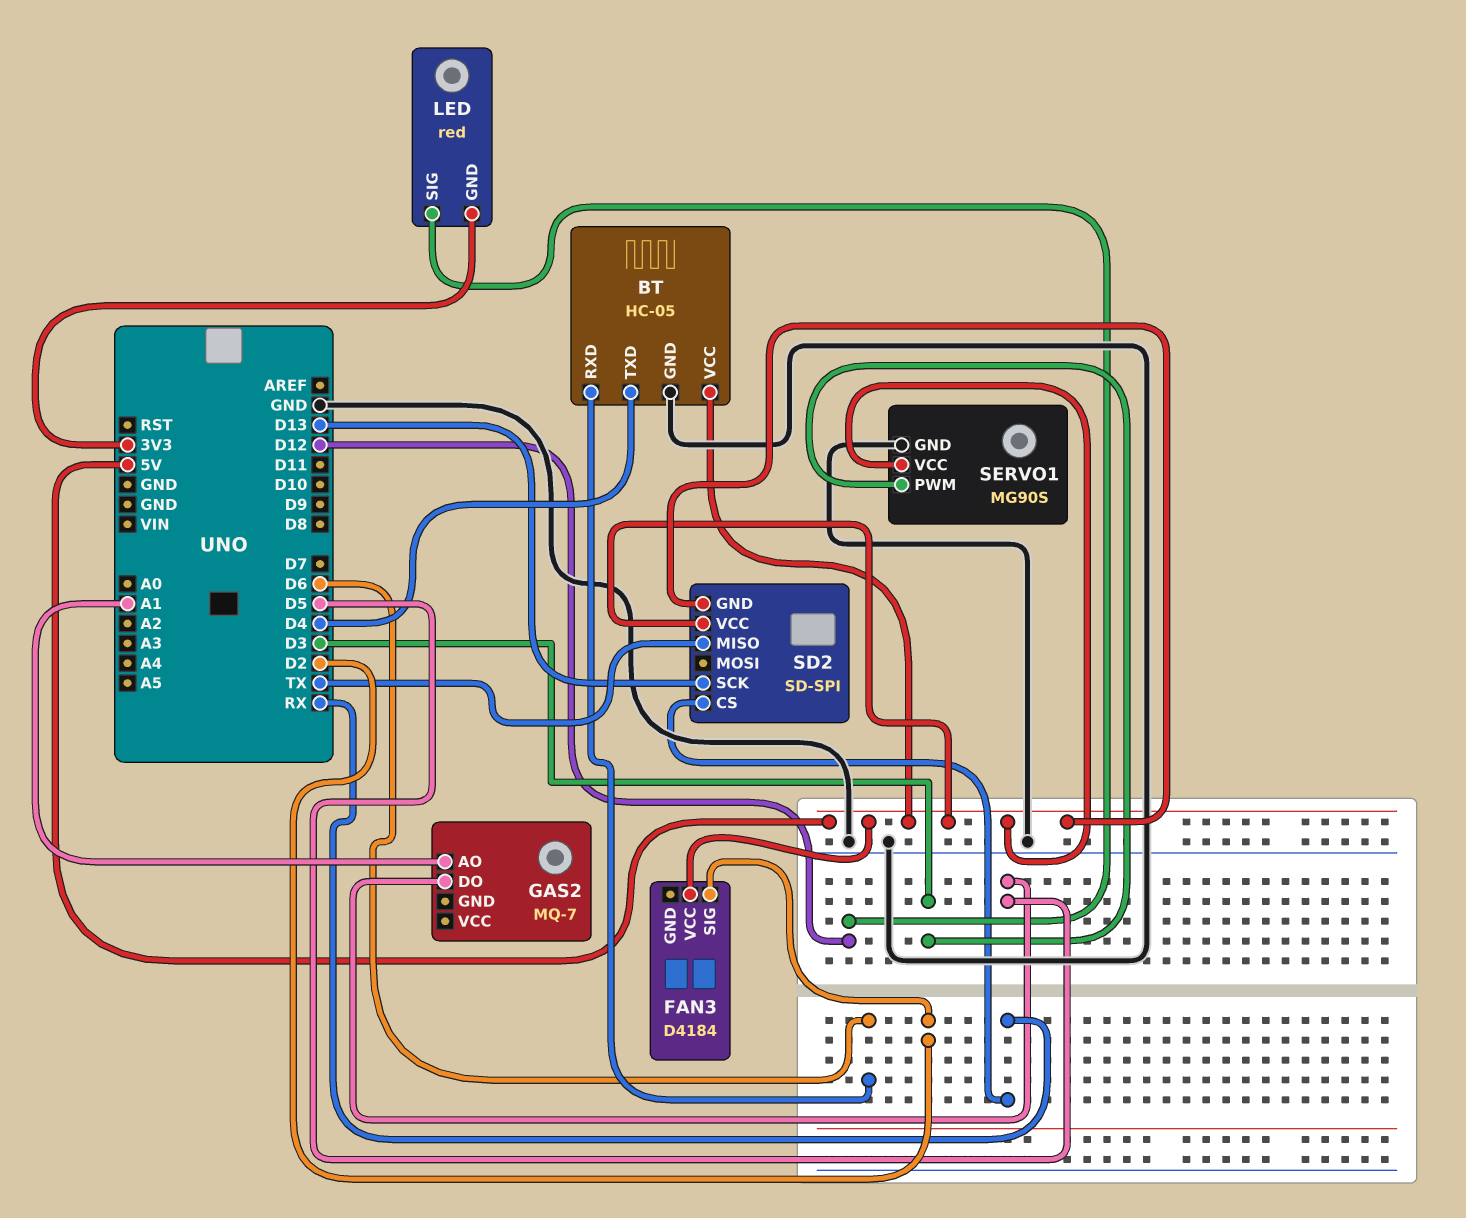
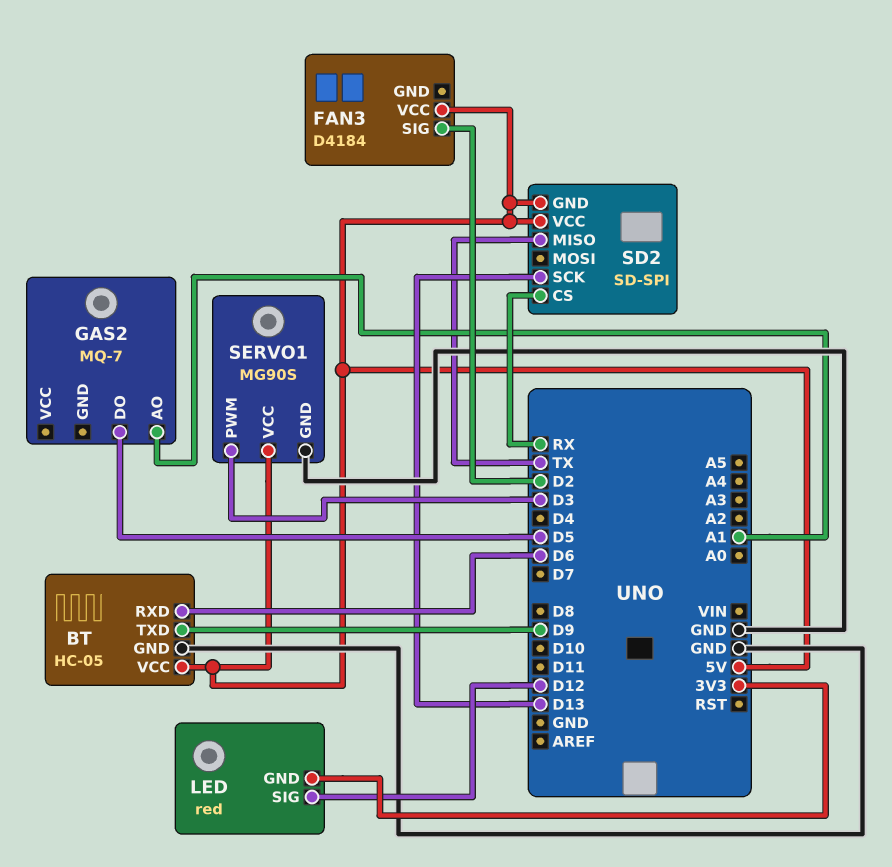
BT pin TXD: D4 -> D9

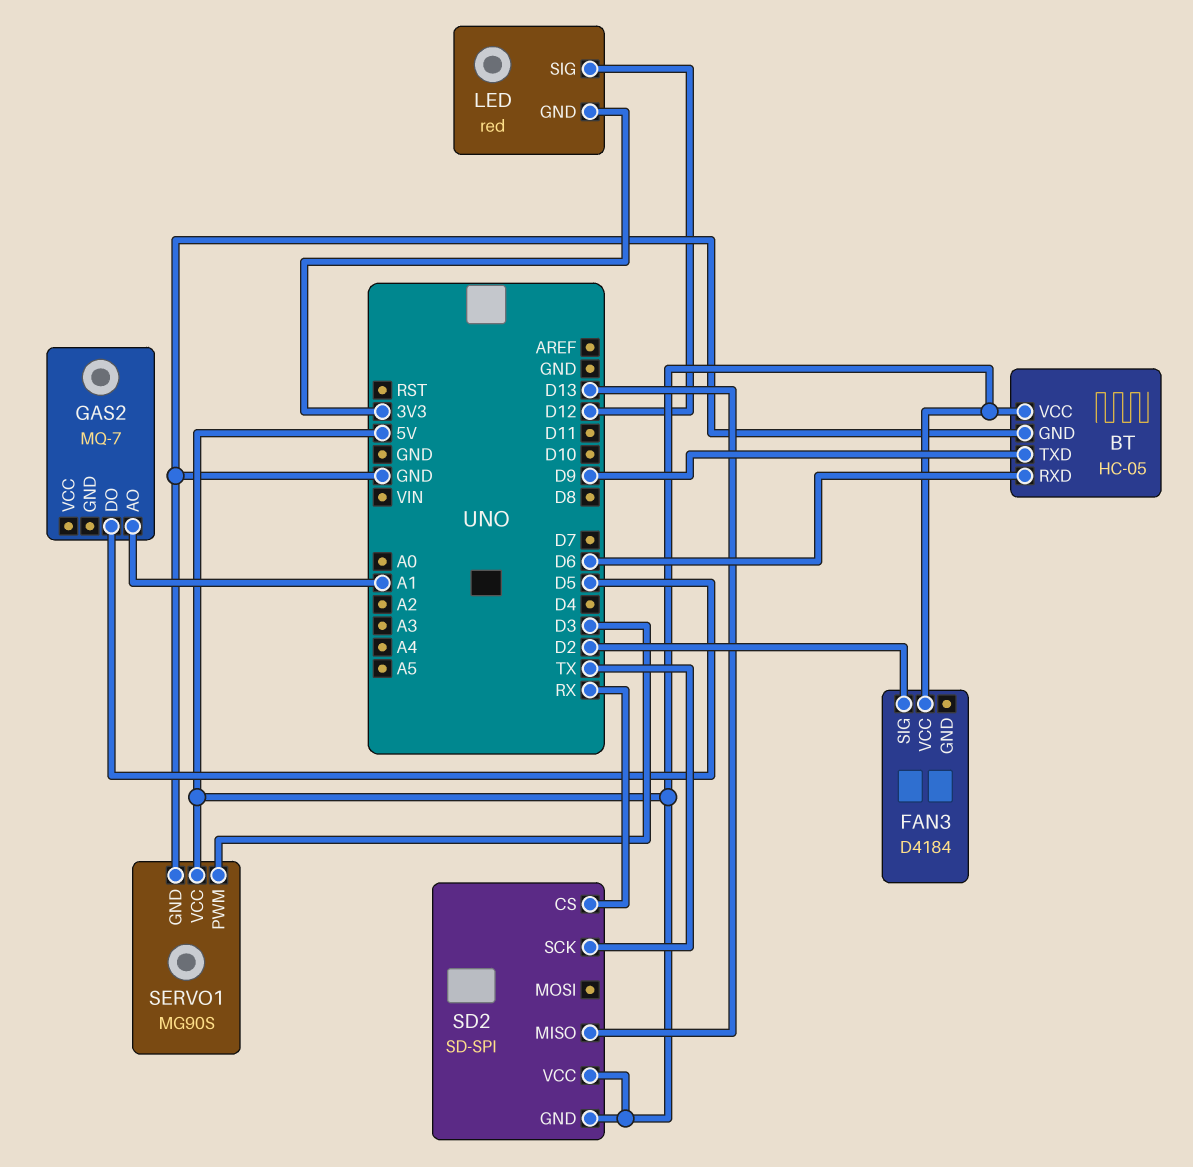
SD2 pin MISO: TX -> D13
SD2 pin SCK: D13 -> TX

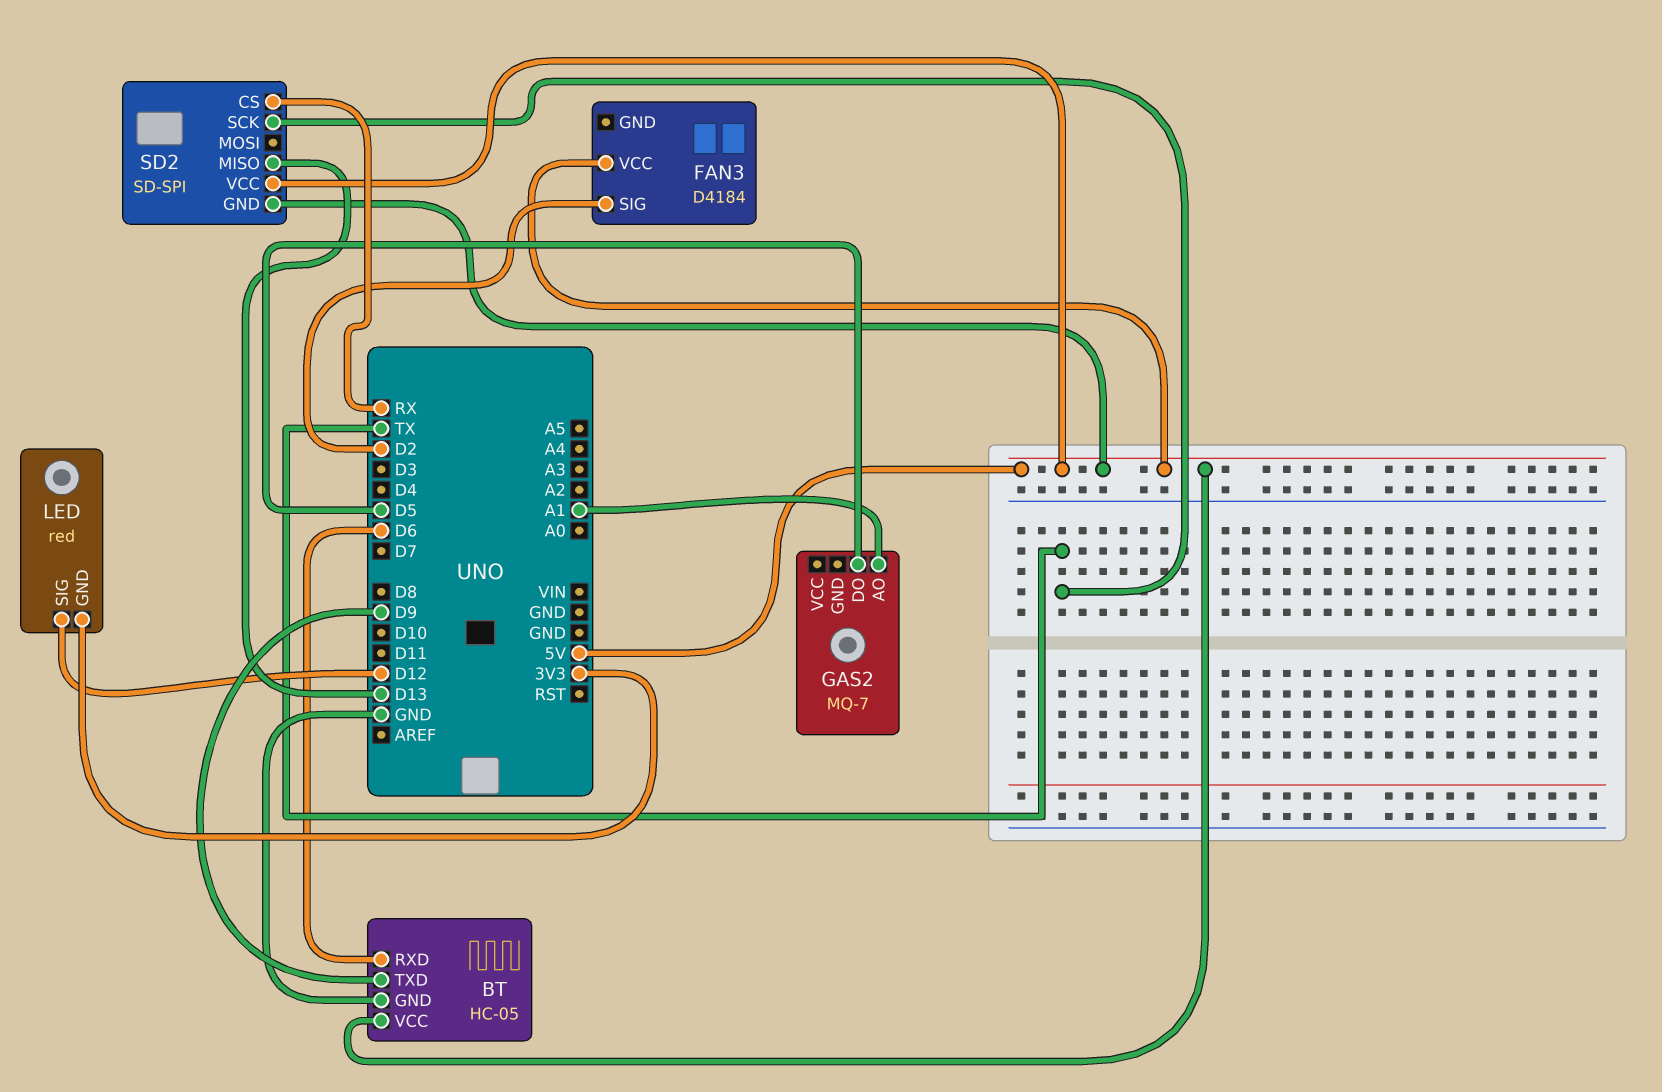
SERVO1: MG90S -> none
SERVO1 pin GND: GND -> none
SERVO1 pin PWM: D3 -> none
SERVO1 pin VCC: 5V -> none

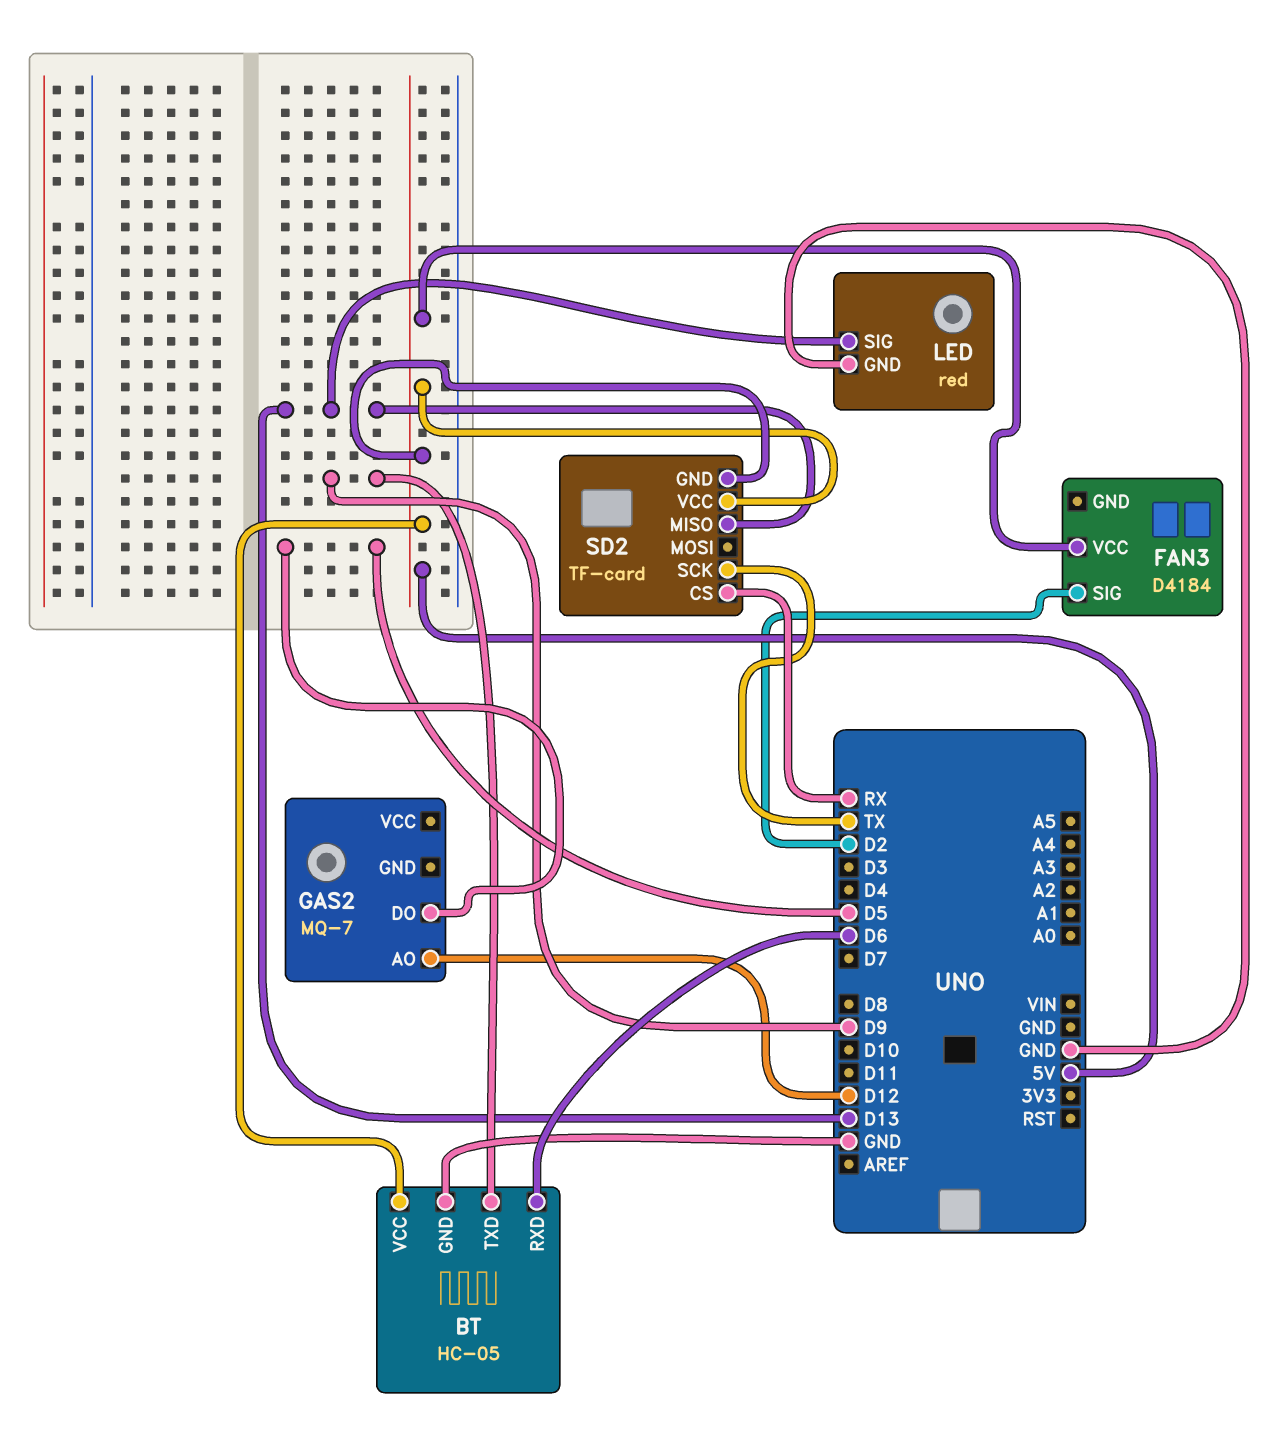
GAS2 pin AO: A1 -> D12
LED pin GND: 3V3 -> GND
LED pin SIG: D12 -> D13
SD2: SD-SPI -> TF-card

